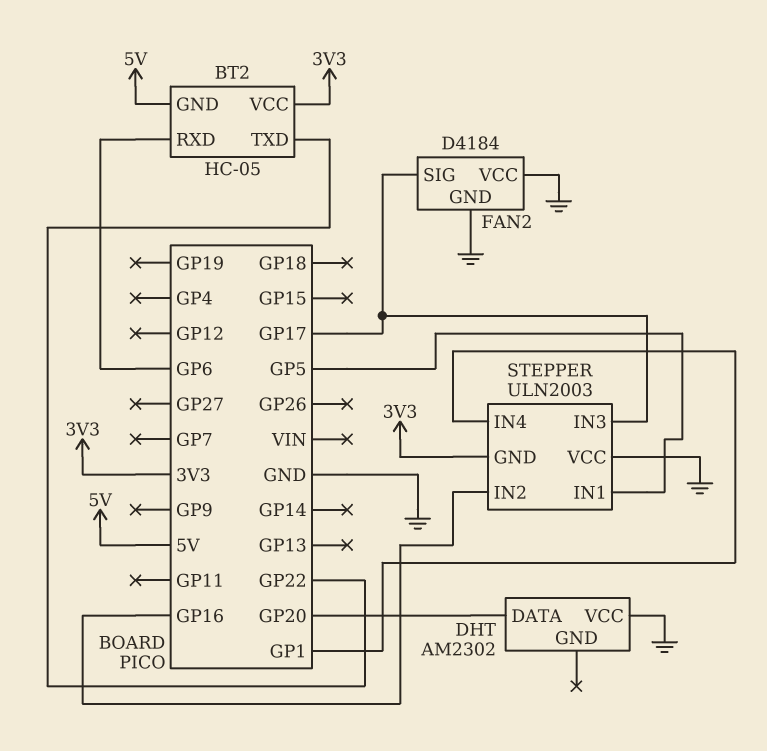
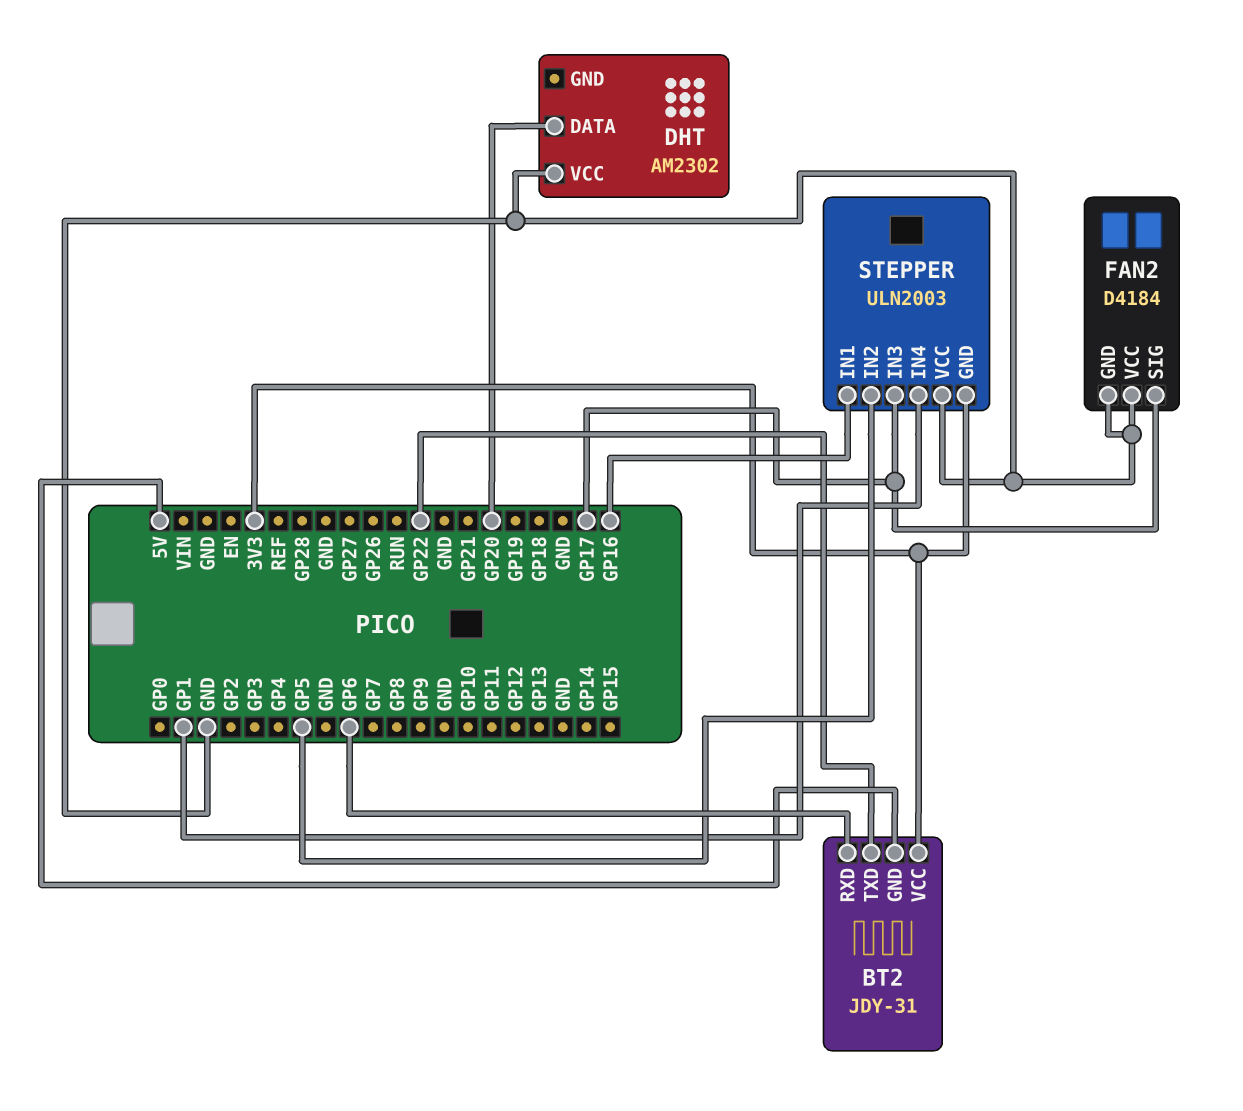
BT2: HC-05 -> JDY-31
STEPPER pin IN1: GP5 -> GP16
STEPPER pin IN2: GP16 -> GP5

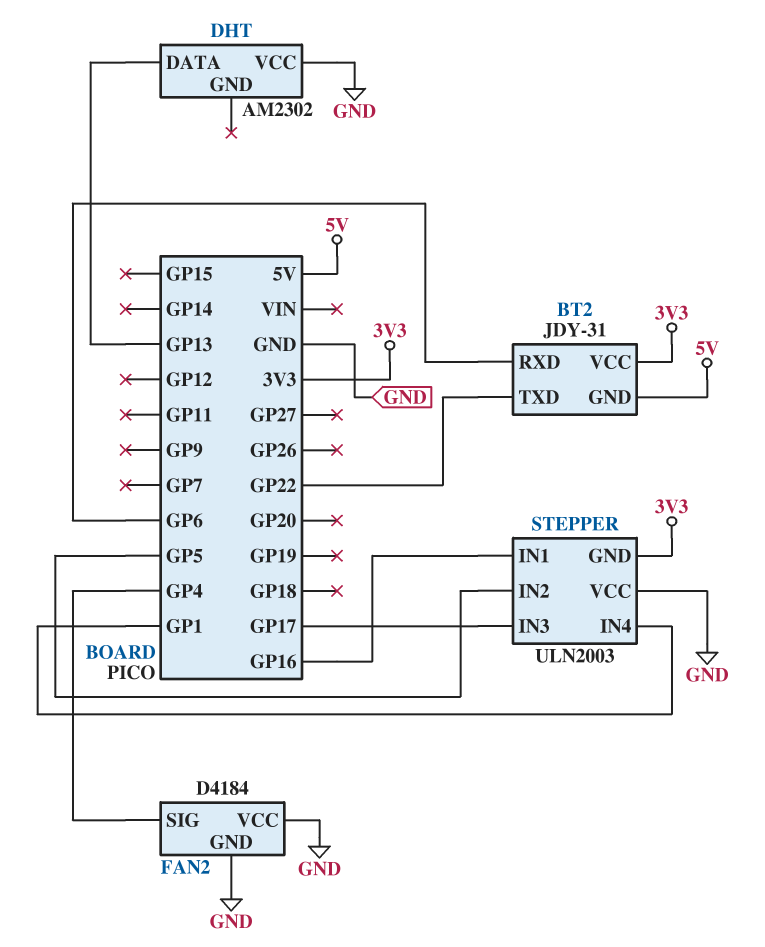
DHT pin DATA: GP20 -> GP13
FAN2 pin SIG: GP17 -> GP4

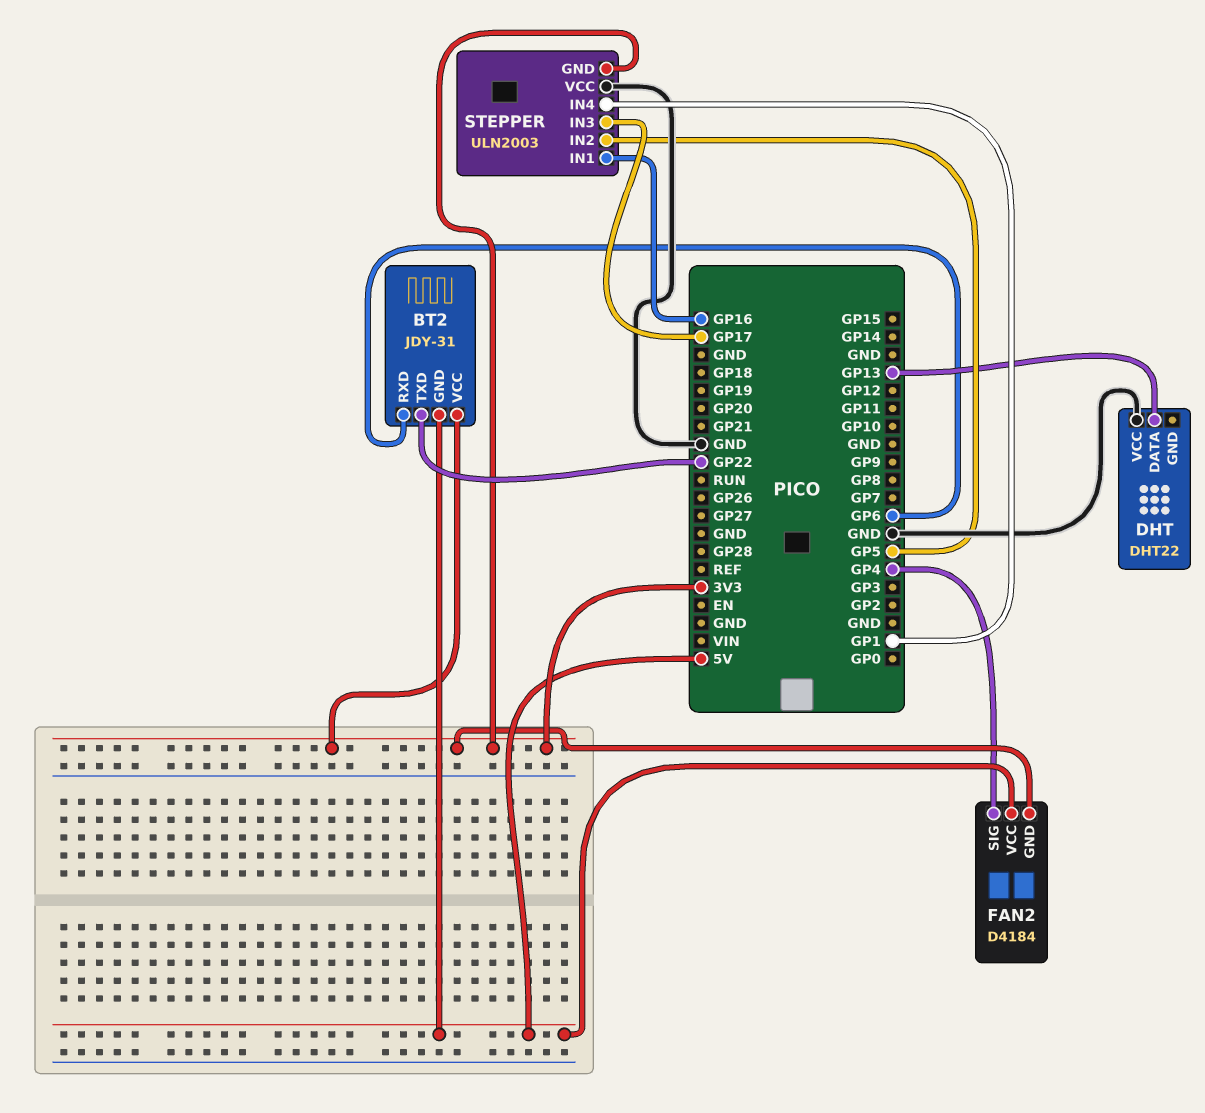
DHT: AM2302 -> DHT22
FAN2 pin GND: GND -> 3V3
FAN2 pin VCC: GND -> 5V

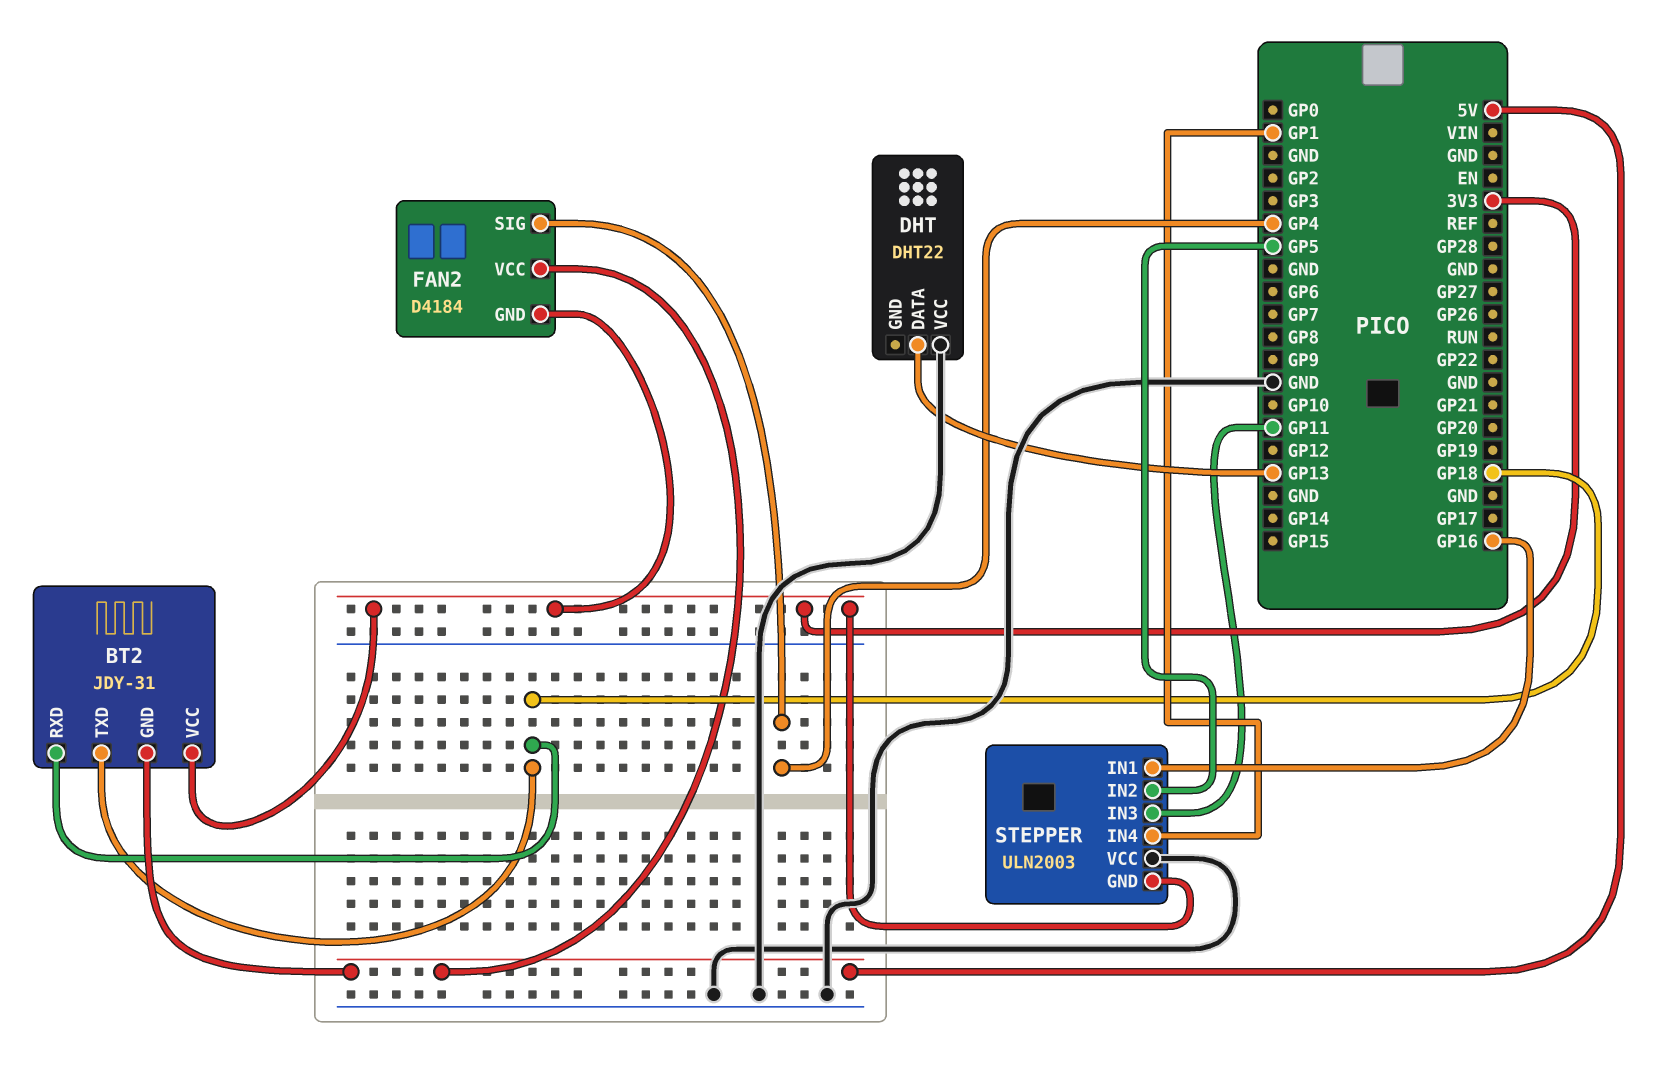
BT2 pin RXD: GP6 -> GP18
BT2 pin TXD: GP22 -> GP18
STEPPER pin IN3: GP17 -> GP11

